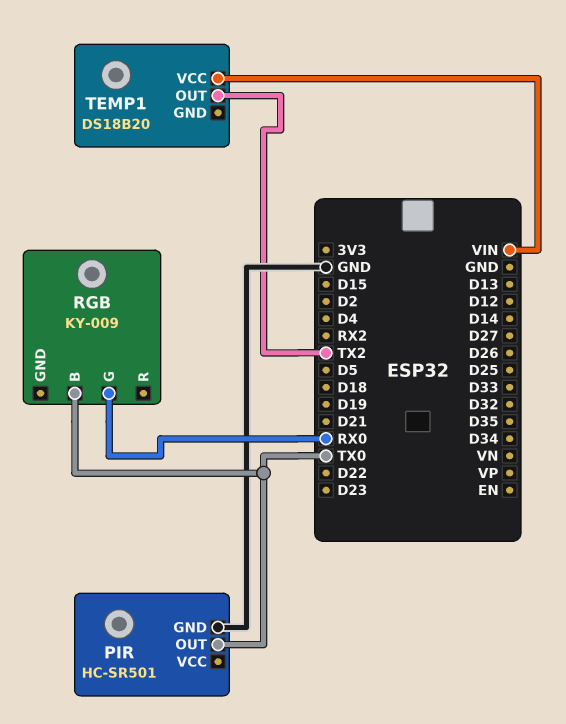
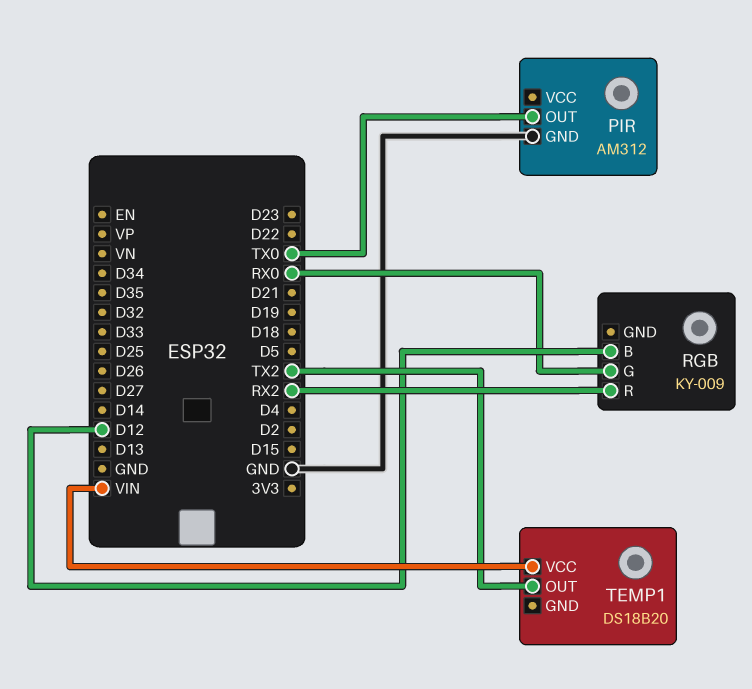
PIR: HC-SR501 -> AM312
RGB pin B: TX0 -> D12
RGB pin R: none -> RX2

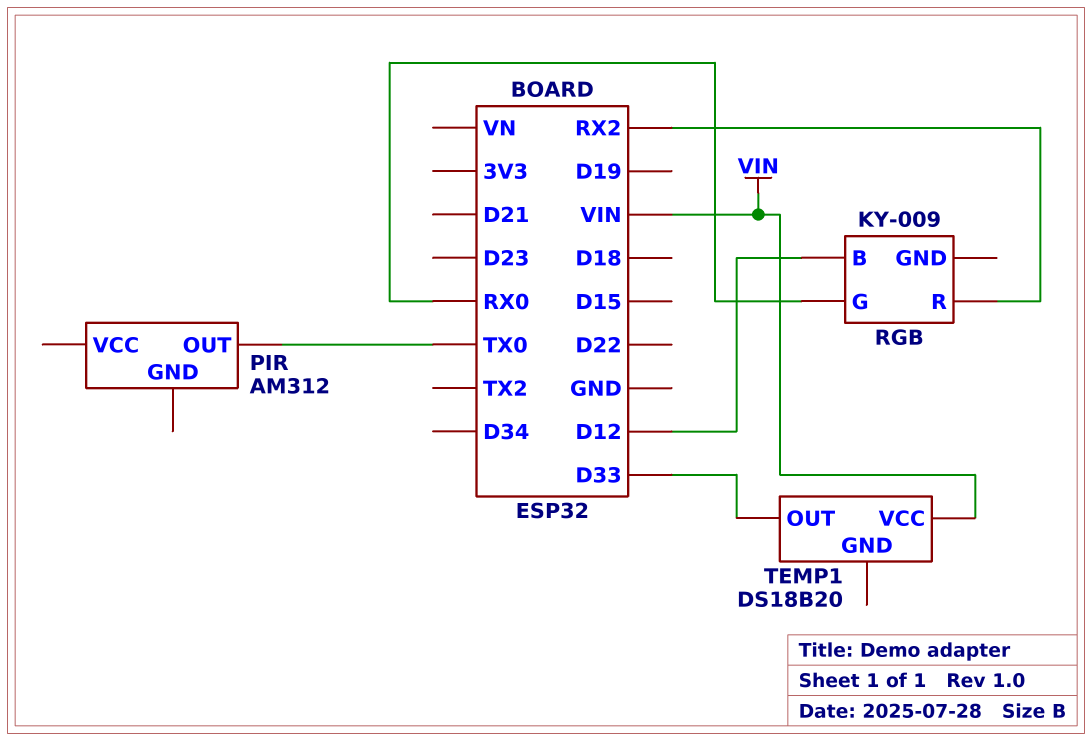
PIR pin GND: GND -> none
TEMP1 pin OUT: TX2 -> D33

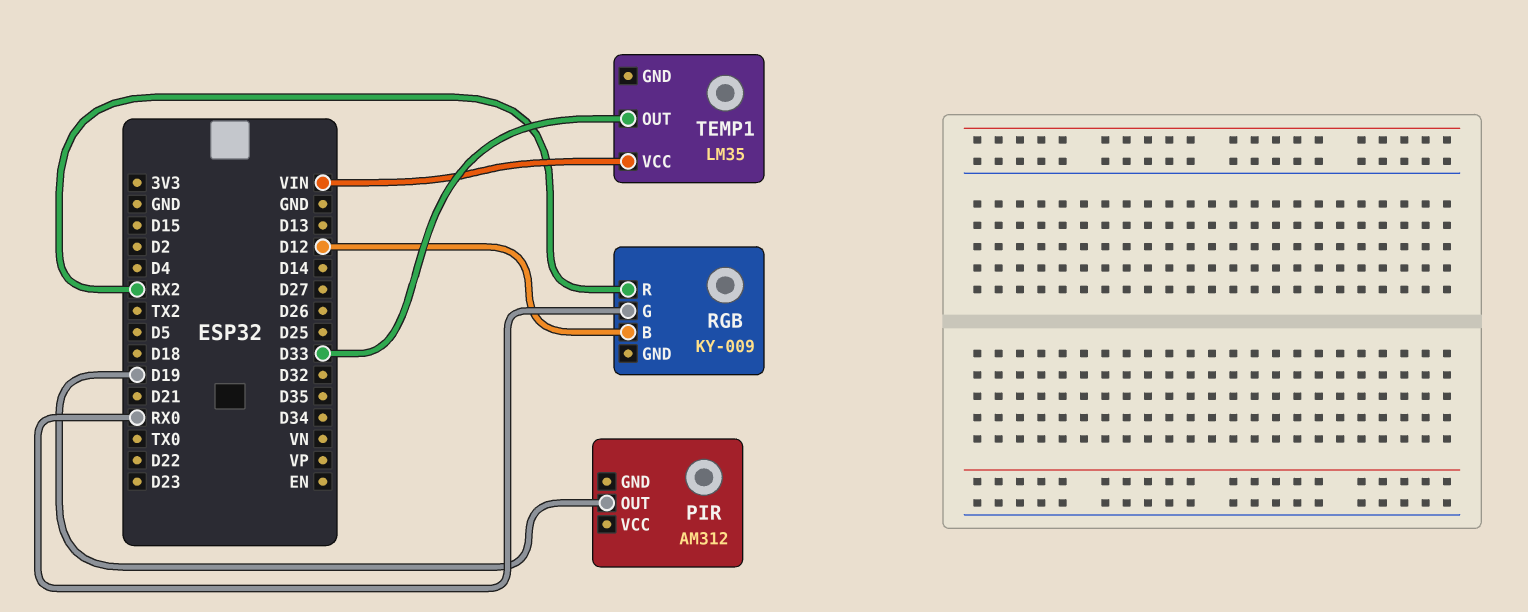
PIR pin OUT: TX0 -> D19
TEMP1: DS18B20 -> LM35

